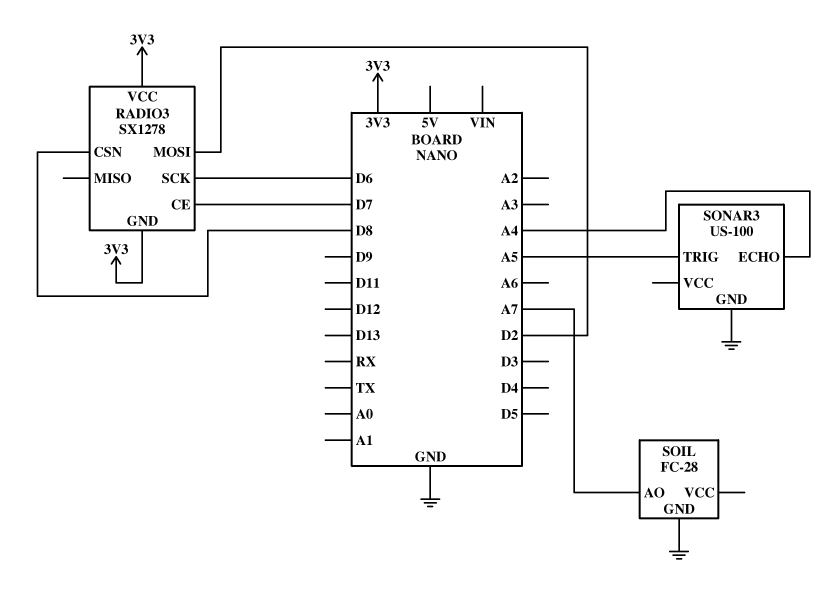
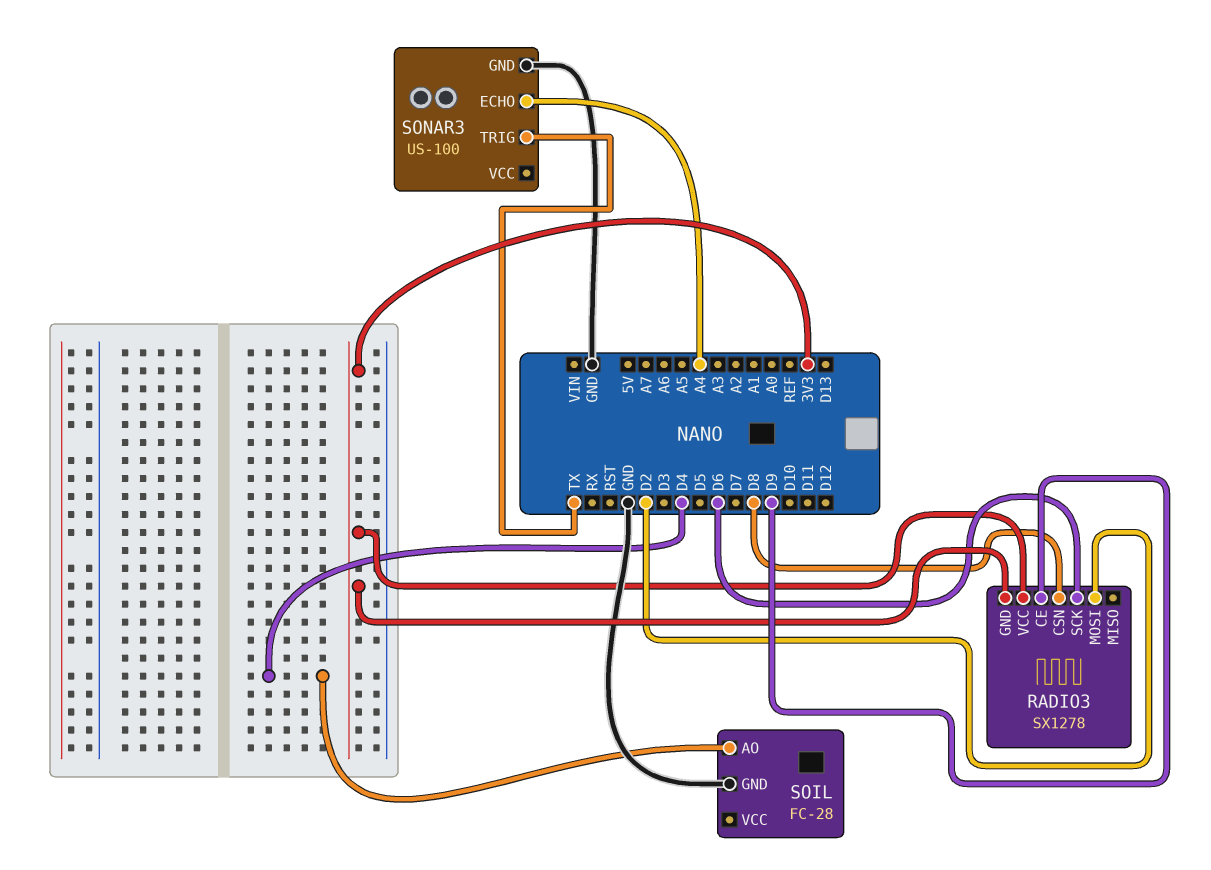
RADIO3 pin CE: D7 -> D9
SOIL pin AO: A7 -> D4
SONAR3 pin TRIG: A5 -> TX

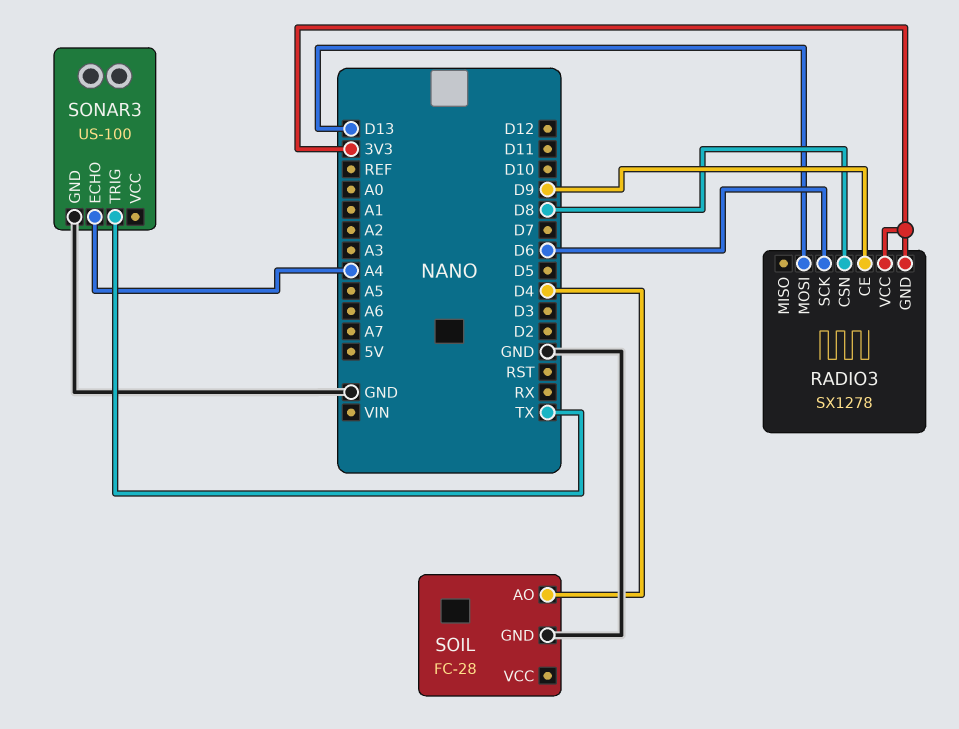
RADIO3 pin MOSI: D2 -> D13

